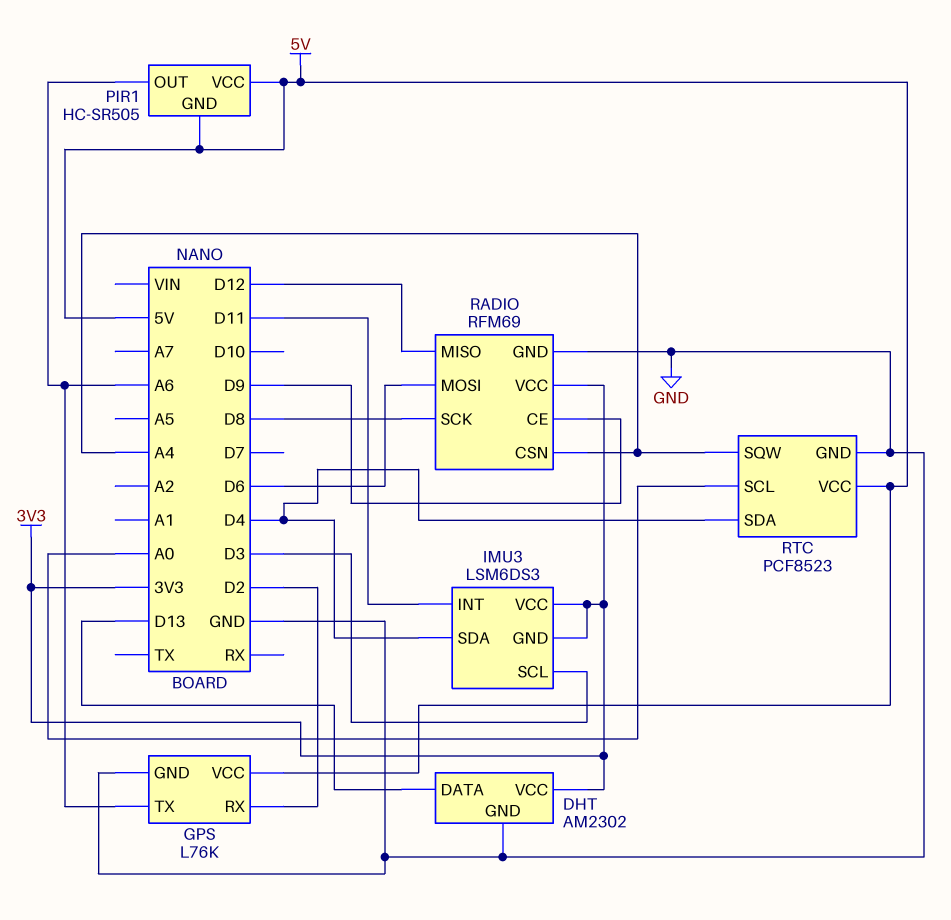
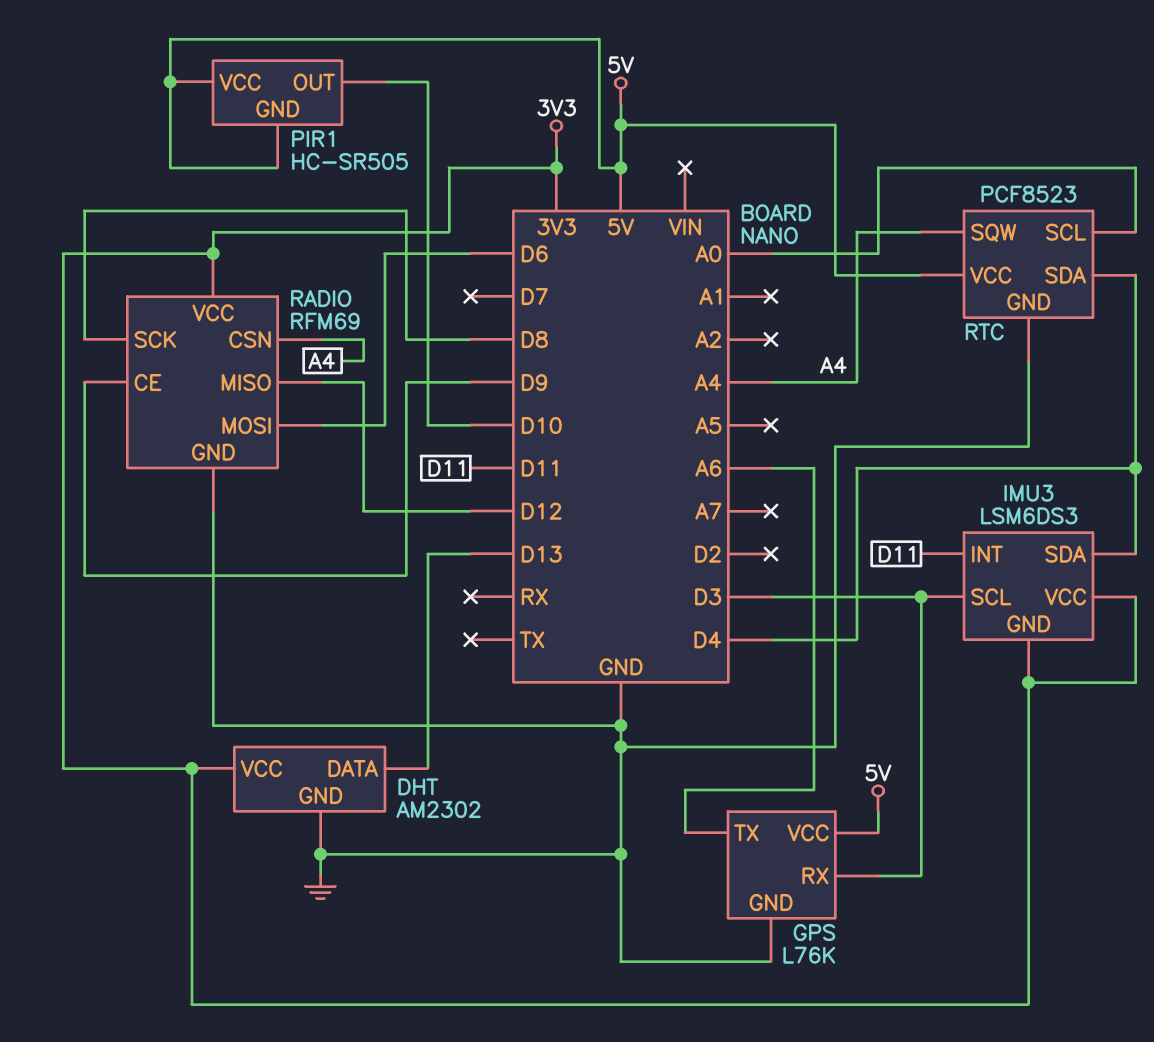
GPS pin RX: D2 -> D3
PIR1 pin OUT: A6 -> D10

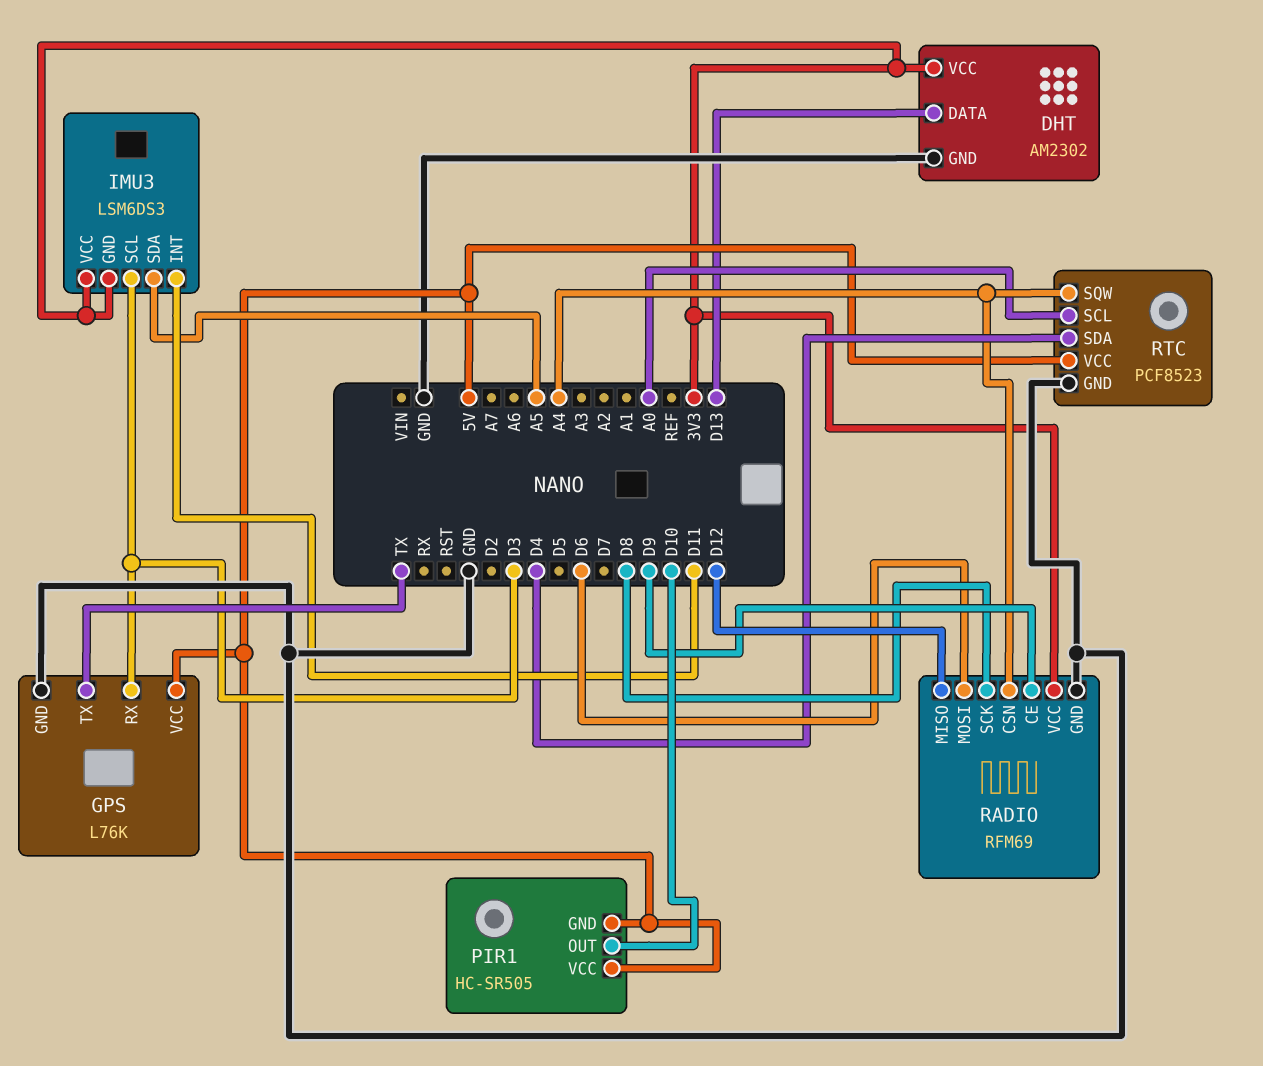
GPS pin TX: A6 -> TX
IMU3 pin SDA: D4 -> A5

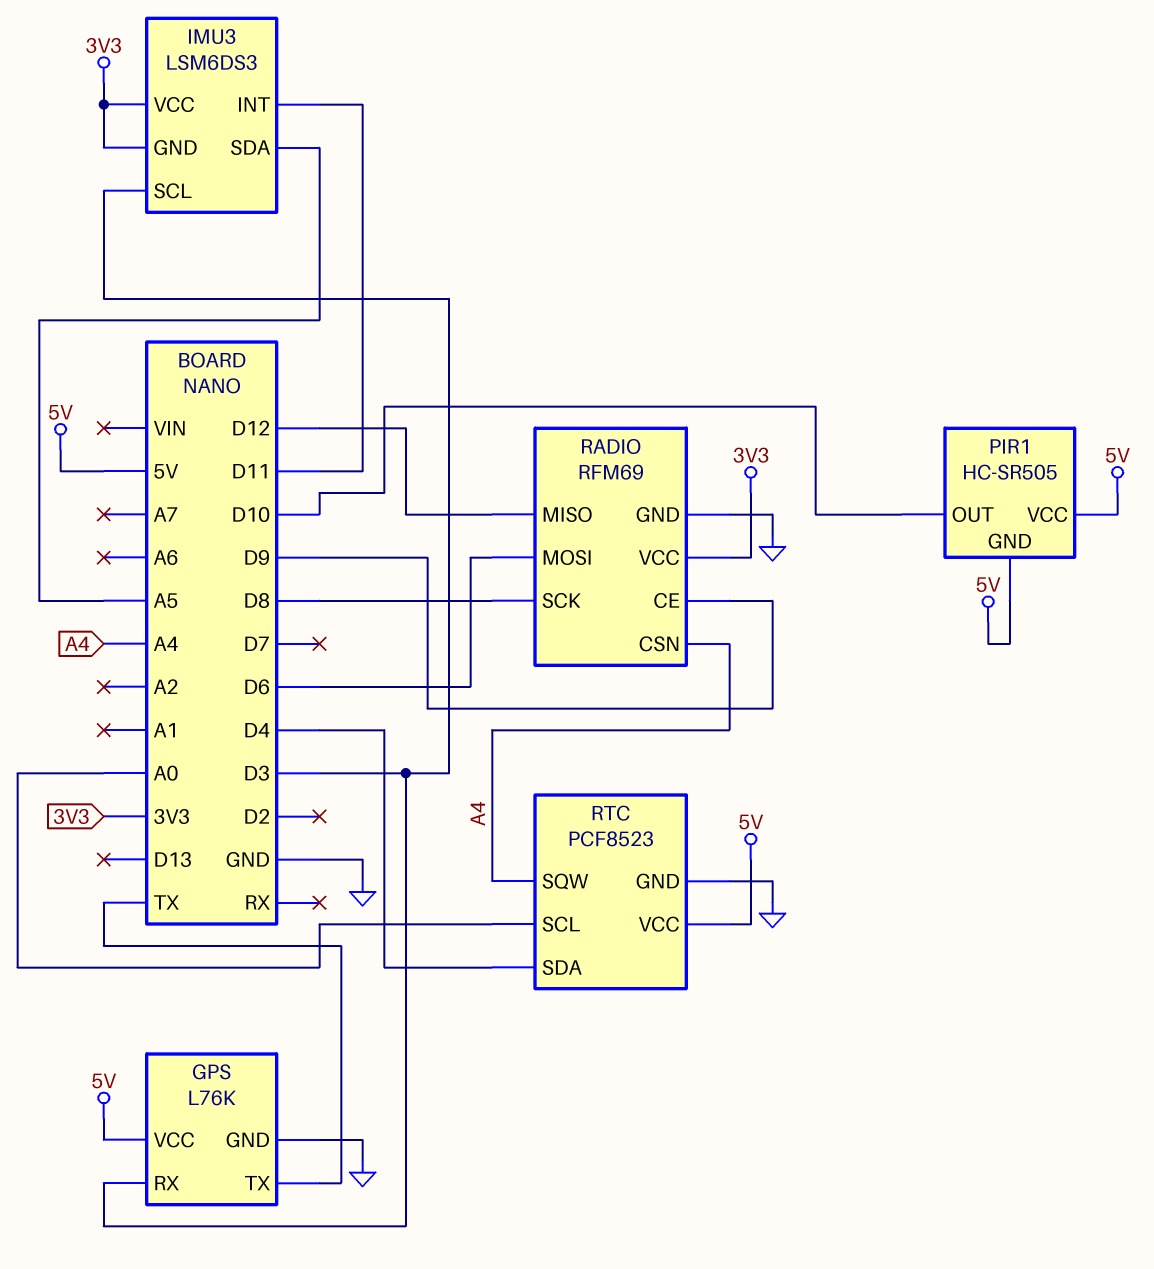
DHT: AM2302 -> none
DHT pin DATA: D13 -> none
DHT pin GND: GND -> none
DHT pin VCC: 3V3 -> none

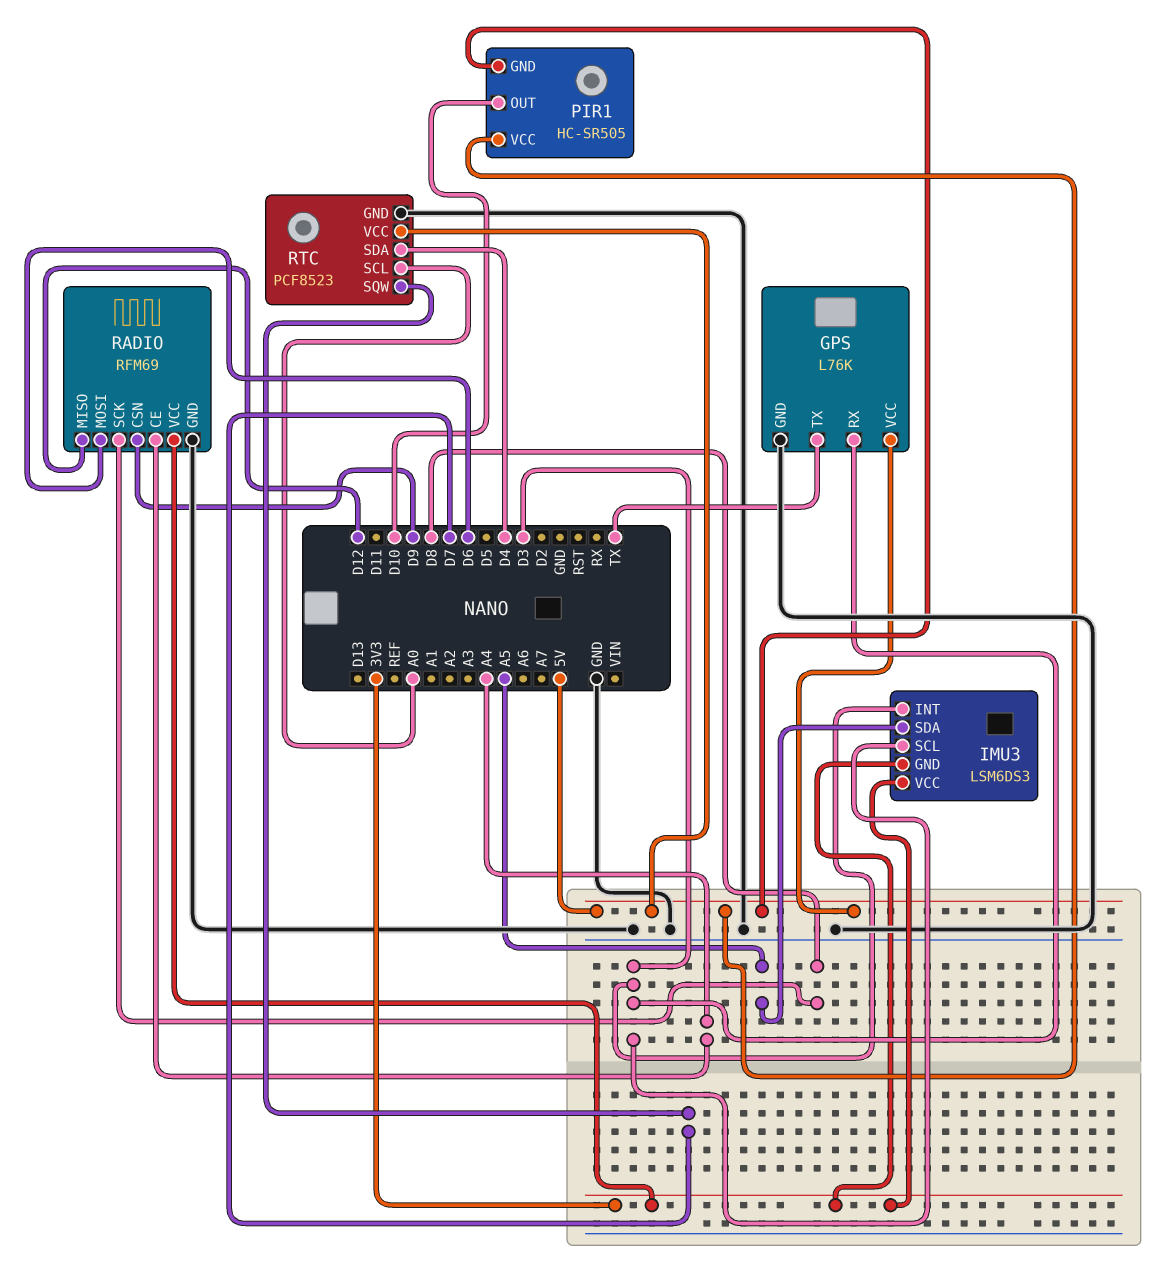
IMU3 pin INT: D11 -> D3
RADIO pin CE: D9 -> A4
RADIO pin CSN: A4 -> D9
RTC pin SQW: A4 -> D7

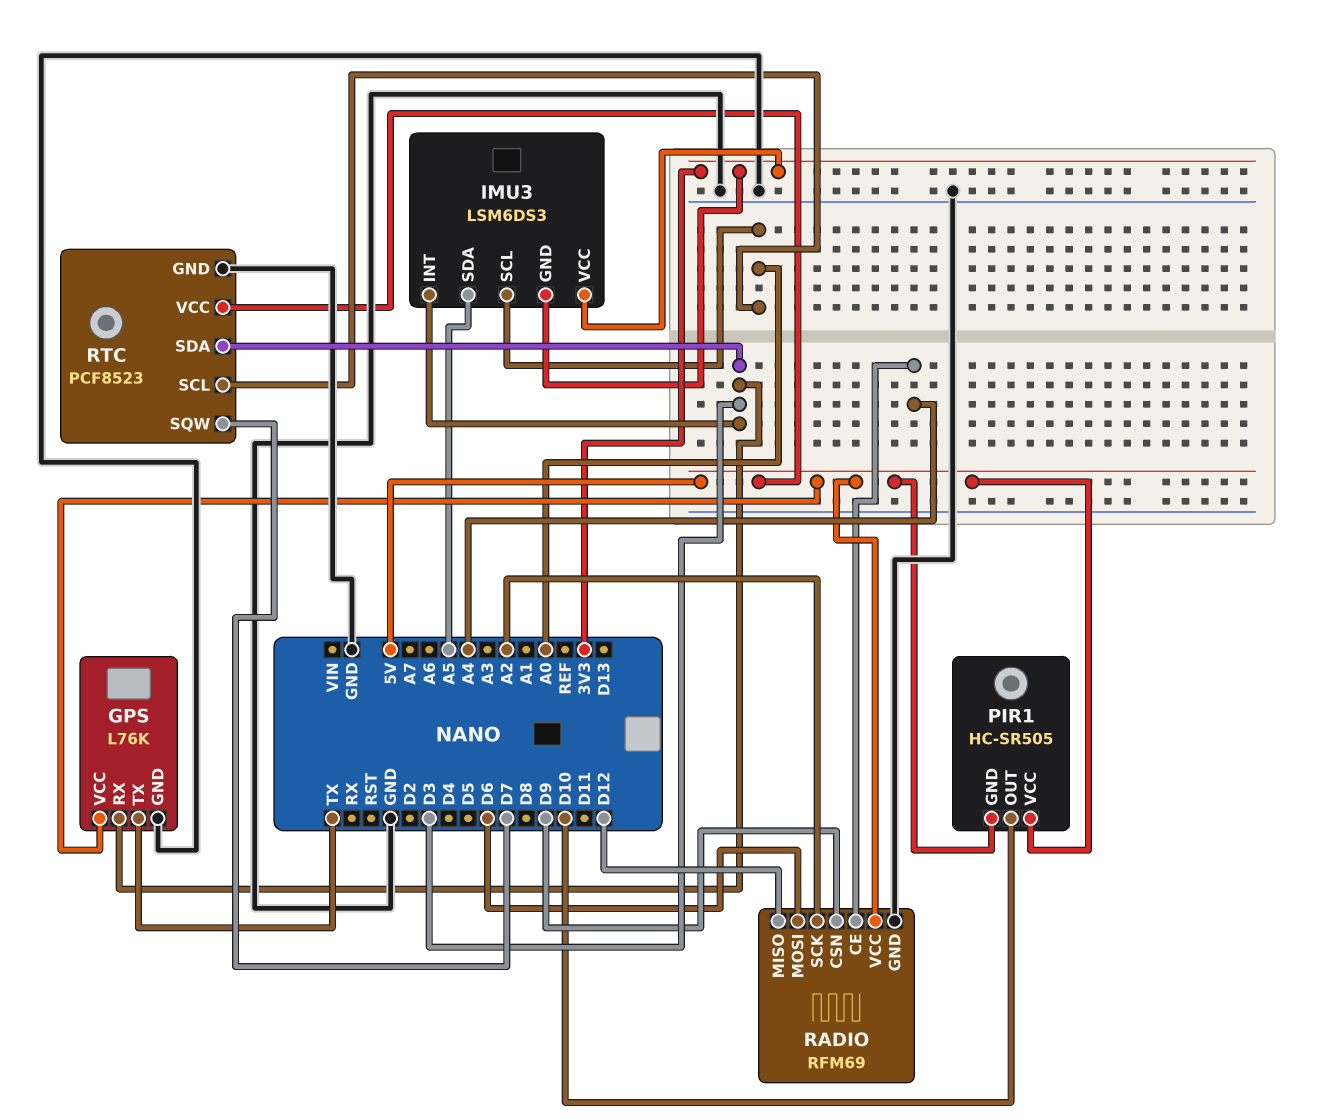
IMU3 pin SCL: D3 -> A0
RADIO pin SCK: D8 -> A2
RADIO pin VCC: 3V3 -> 5V
RTC pin SDA: D4 -> D3

